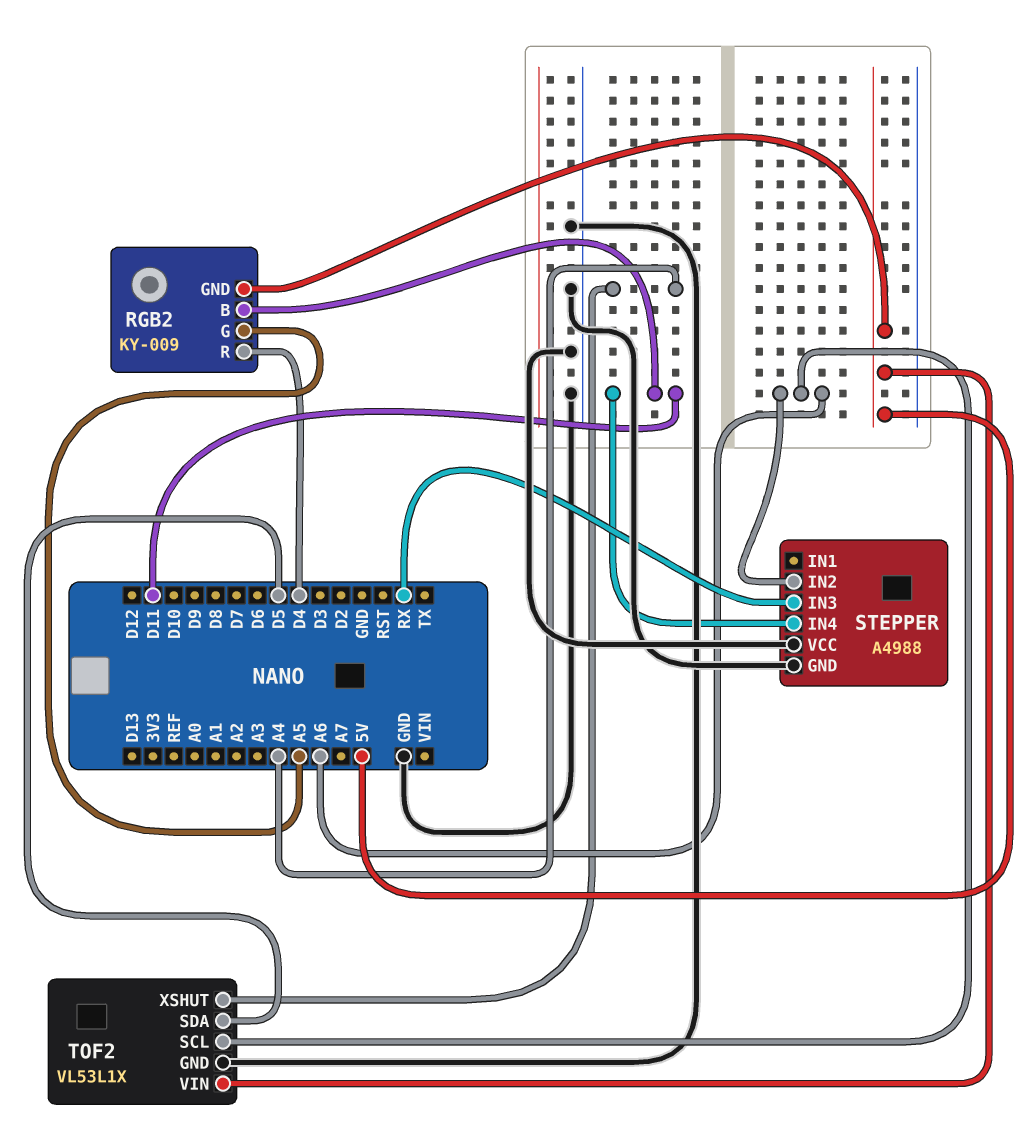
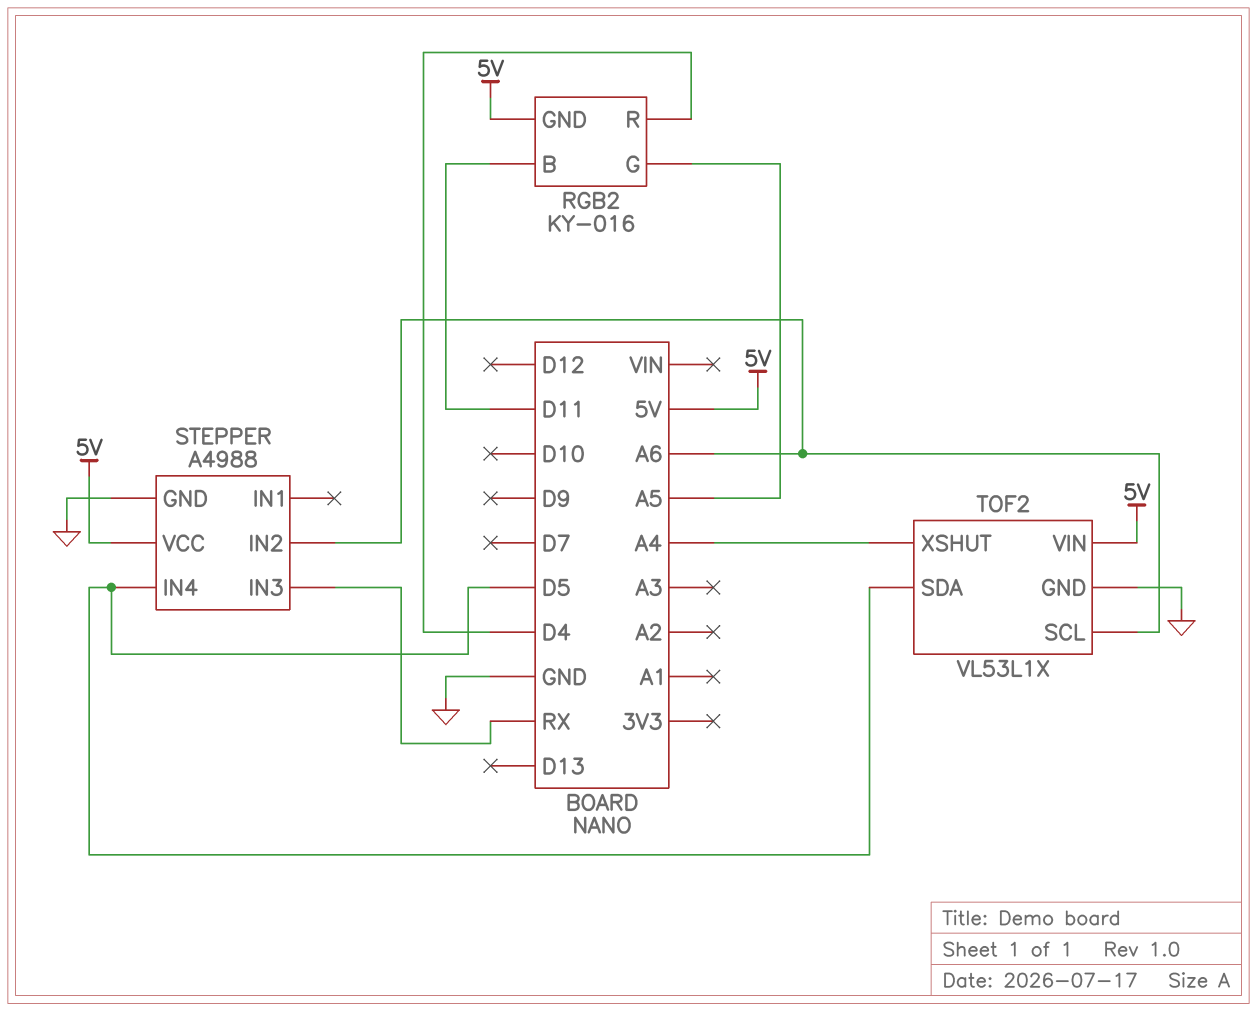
RGB2: KY-009 -> KY-016
STEPPER pin IN4: D11 -> D5
STEPPER pin VCC: GND -> 5V

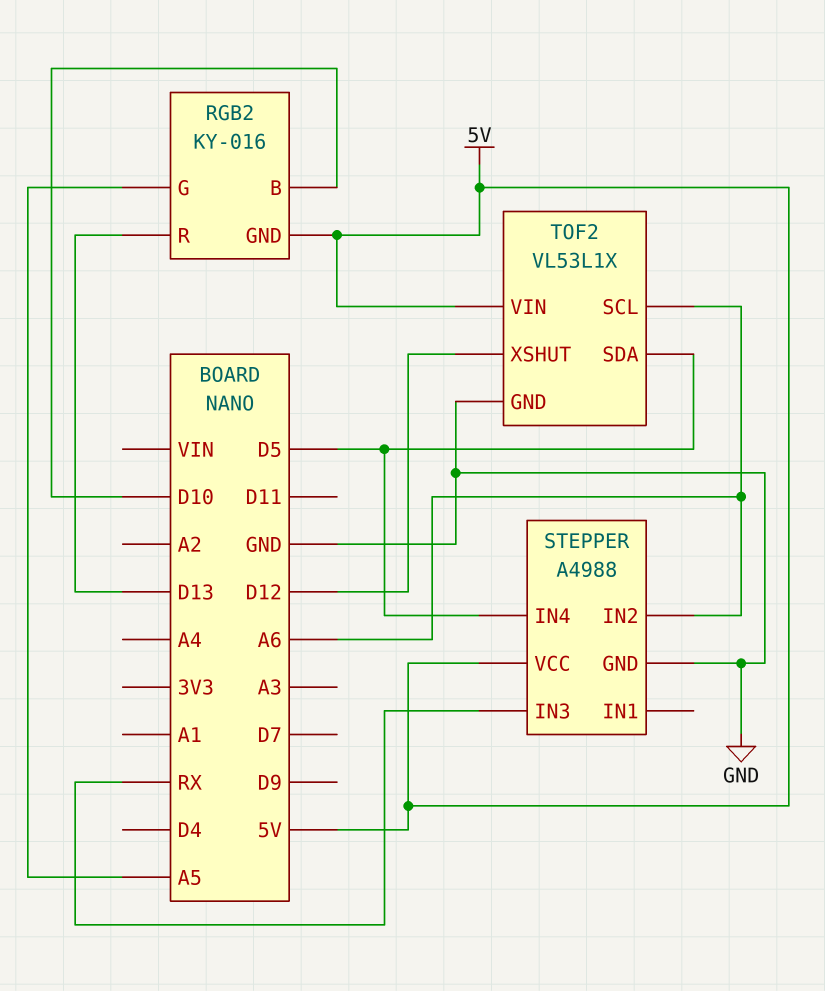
RGB2 pin B: D11 -> D10
RGB2 pin R: D4 -> D13
TOF2 pin XSHUT: A4 -> D12

